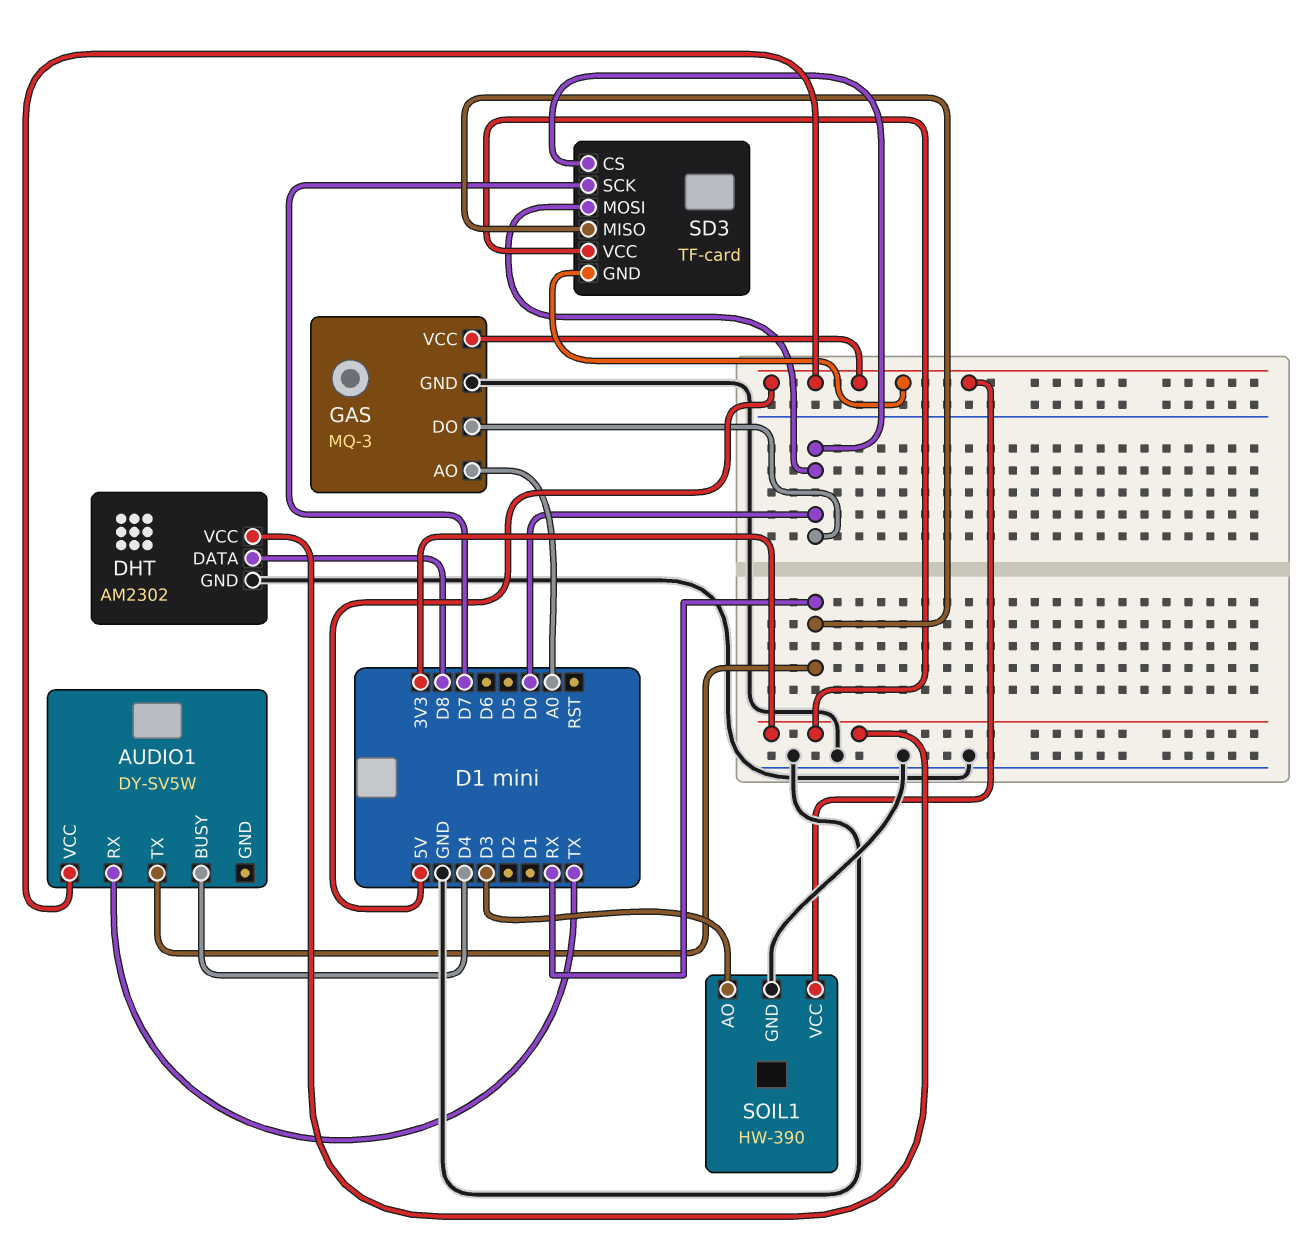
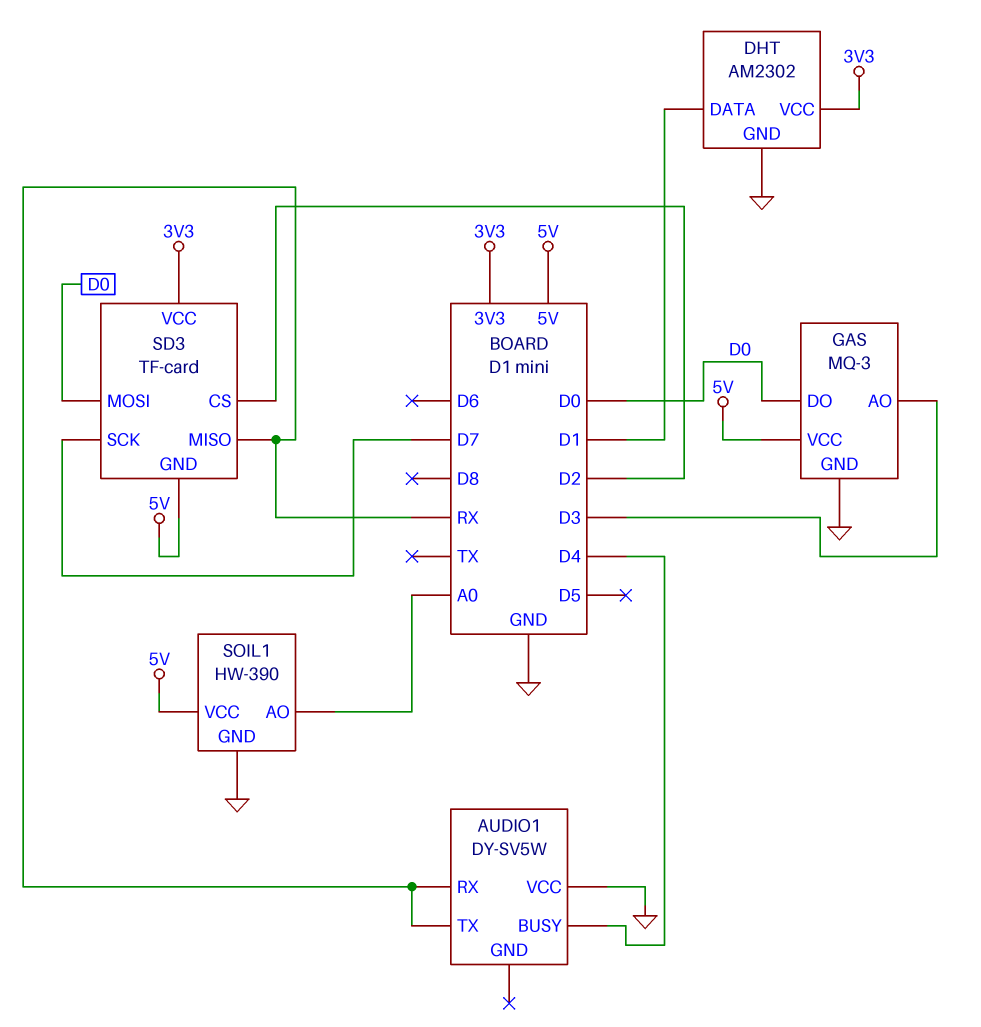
AUDIO1 pin RX: TX -> RX
AUDIO1 pin VCC: 5V -> GND
DHT pin DATA: D8 -> D1
GAS pin AO: A0 -> D3
SD3 pin CS: D0 -> D2
SOIL1 pin AO: D3 -> A0

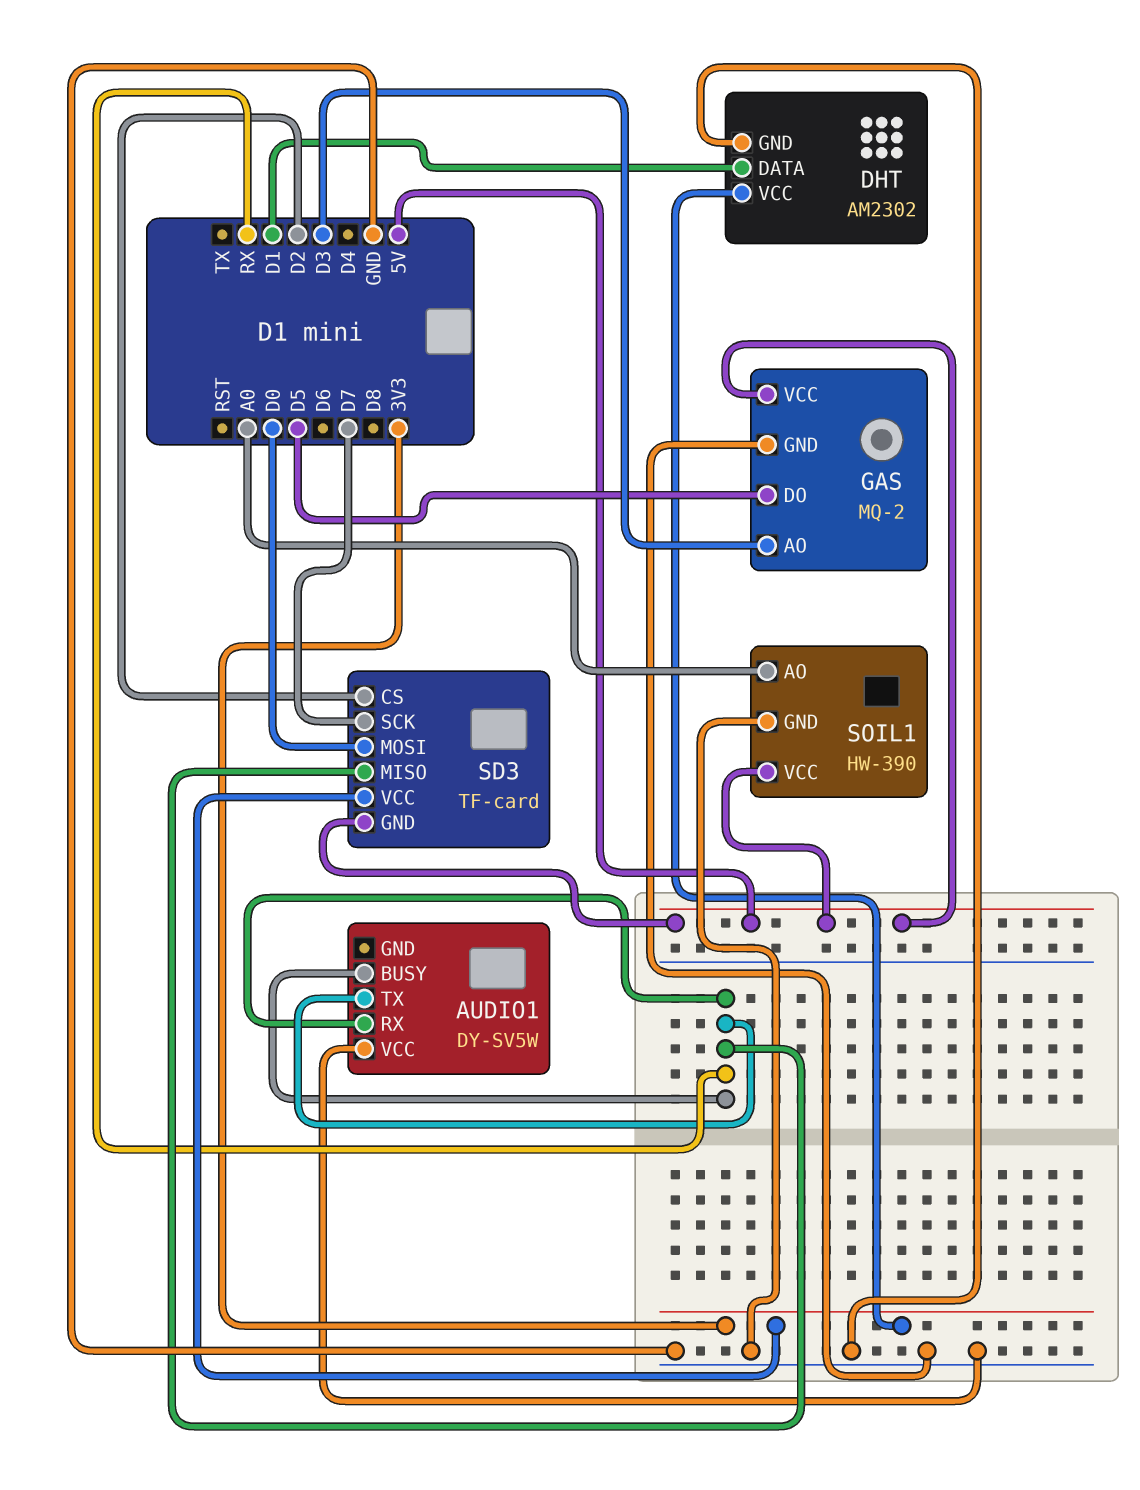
AUDIO1 pin BUSY: D4 -> RX
GAS: MQ-3 -> MQ-2
GAS pin DO: D0 -> D5

